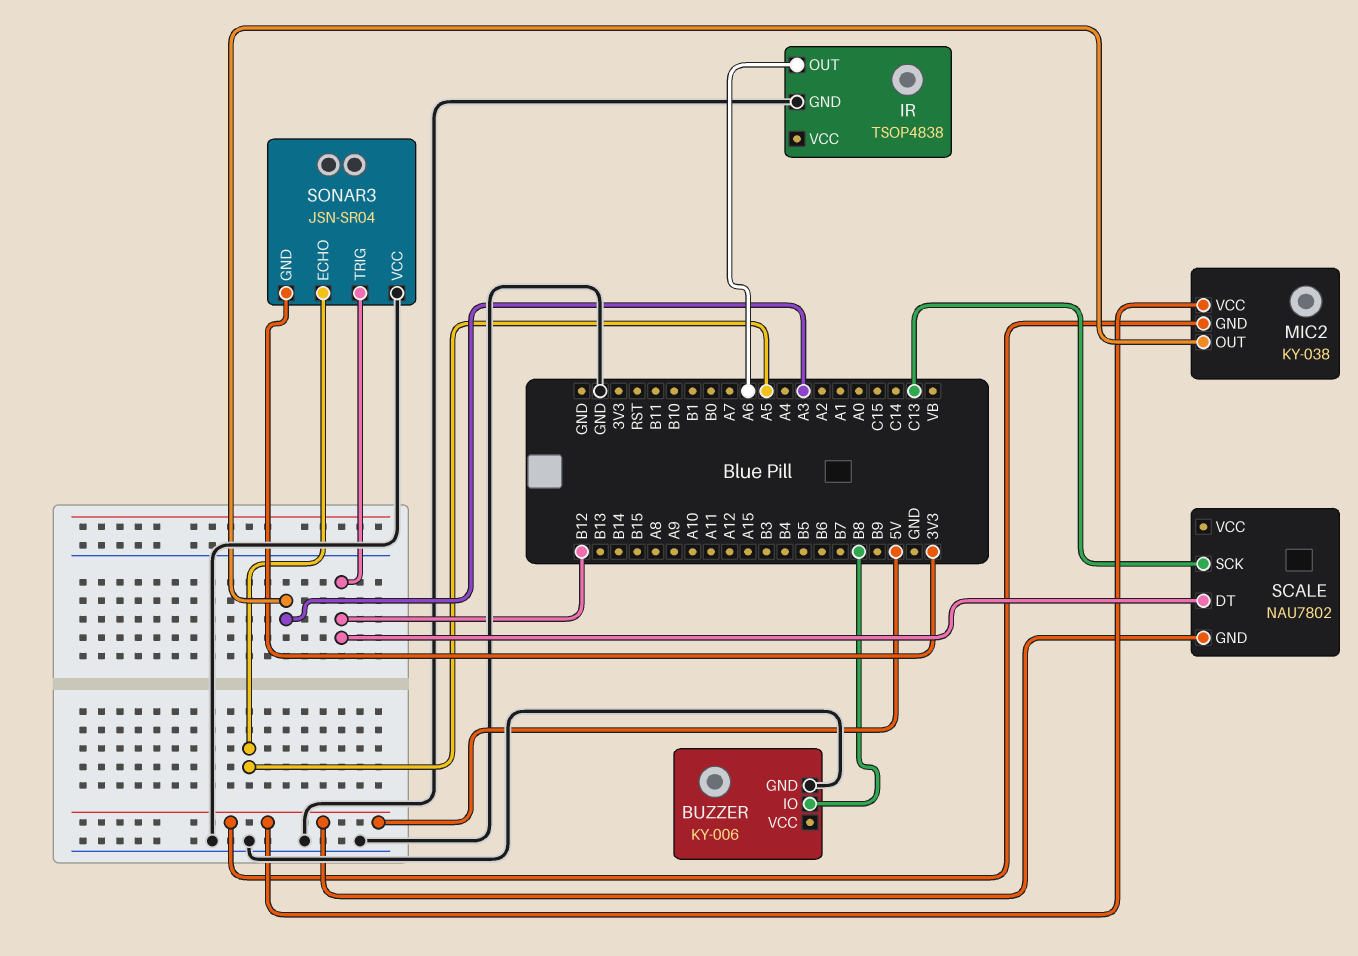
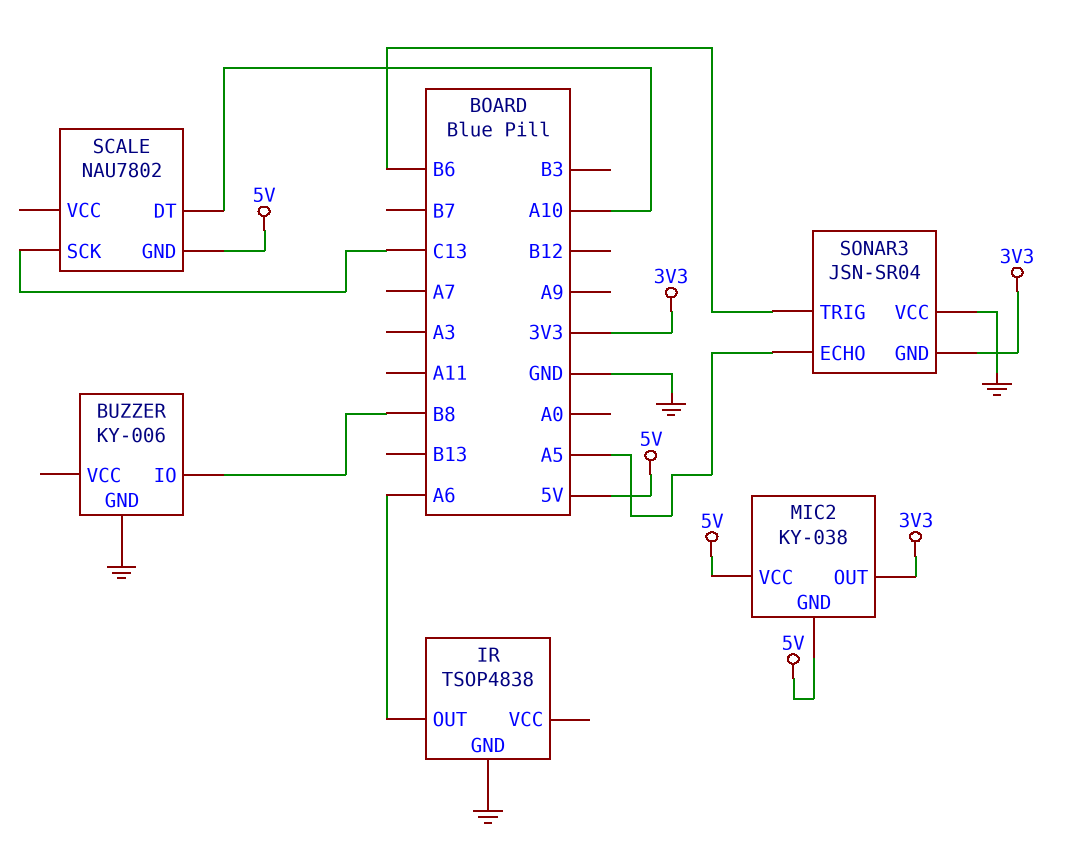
MIC2 pin OUT: A3 -> 3V3
SCALE pin DT: B12 -> A10
SONAR3 pin TRIG: B12 -> B6

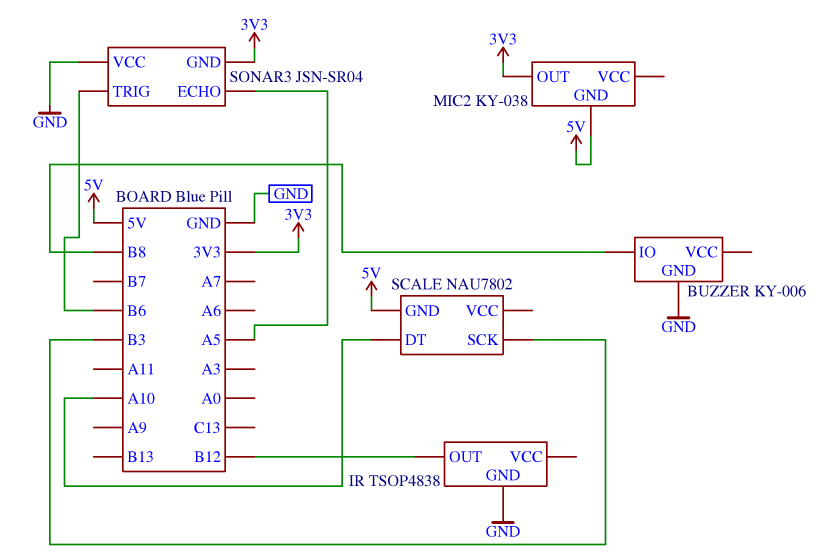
IR pin OUT: A6 -> B12
MIC2 pin VCC: 5V -> none
SCALE pin SCK: C13 -> B3

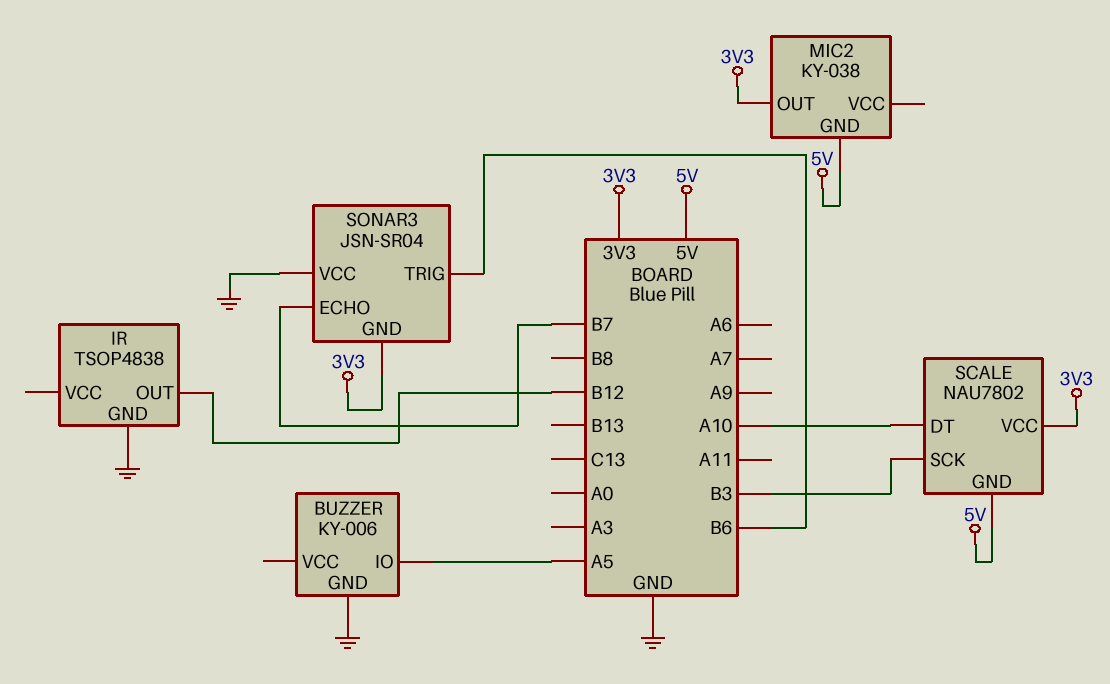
BUZZER pin IO: B8 -> A5
SCALE pin VCC: none -> 3V3
SONAR3 pin ECHO: A5 -> B7

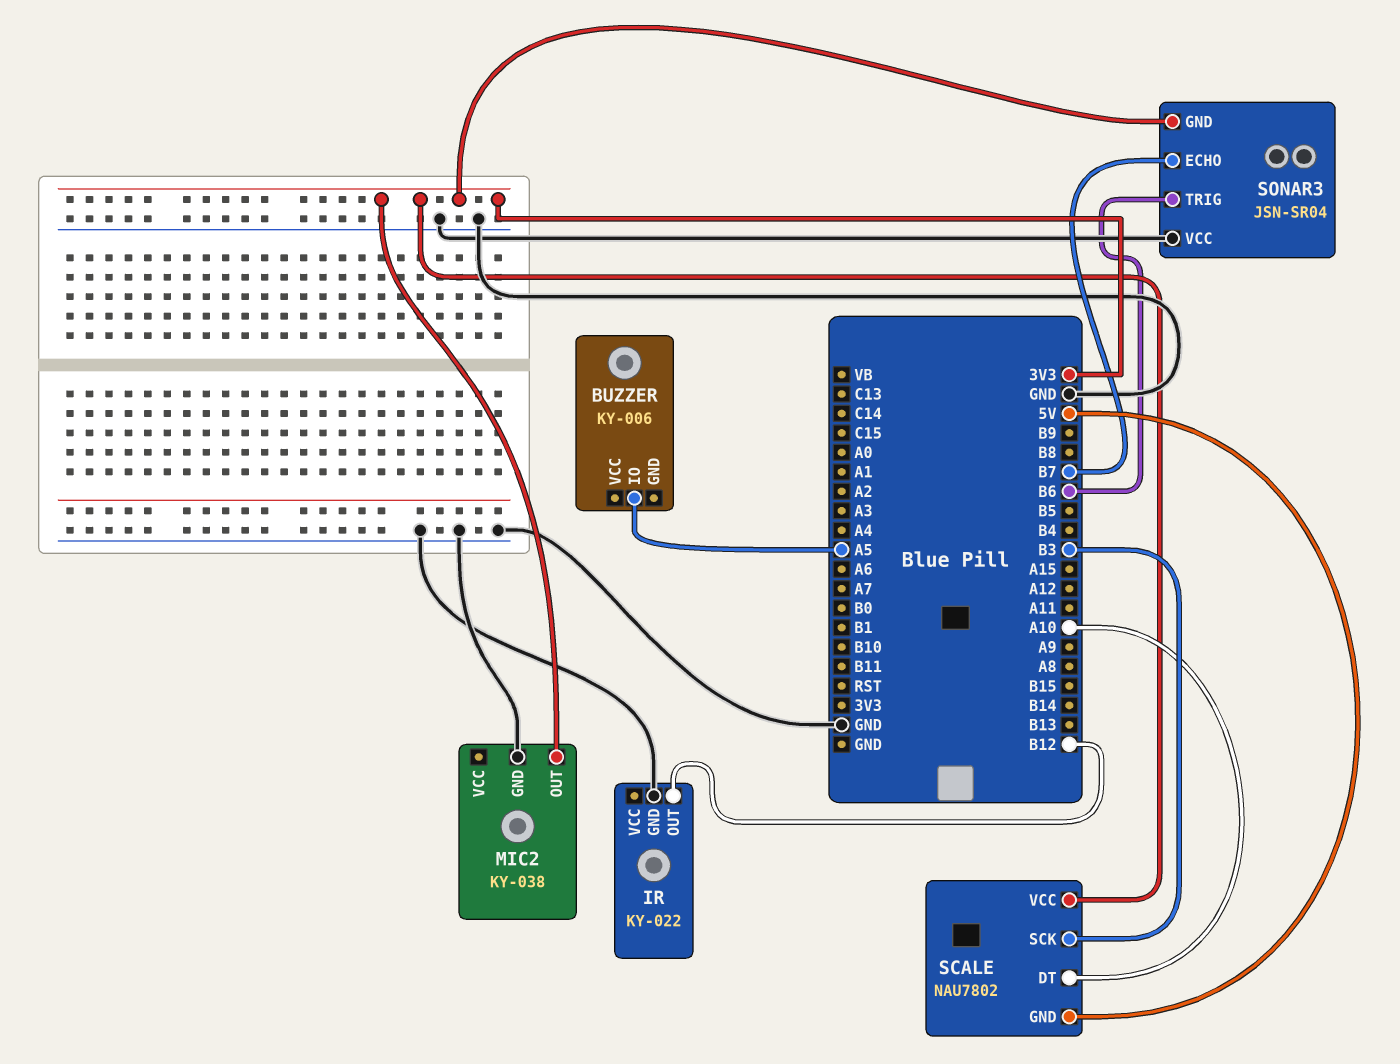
BUZZER pin GND: GND -> none
IR: TSOP4838 -> KY-022
MIC2 pin GND: 5V -> GND

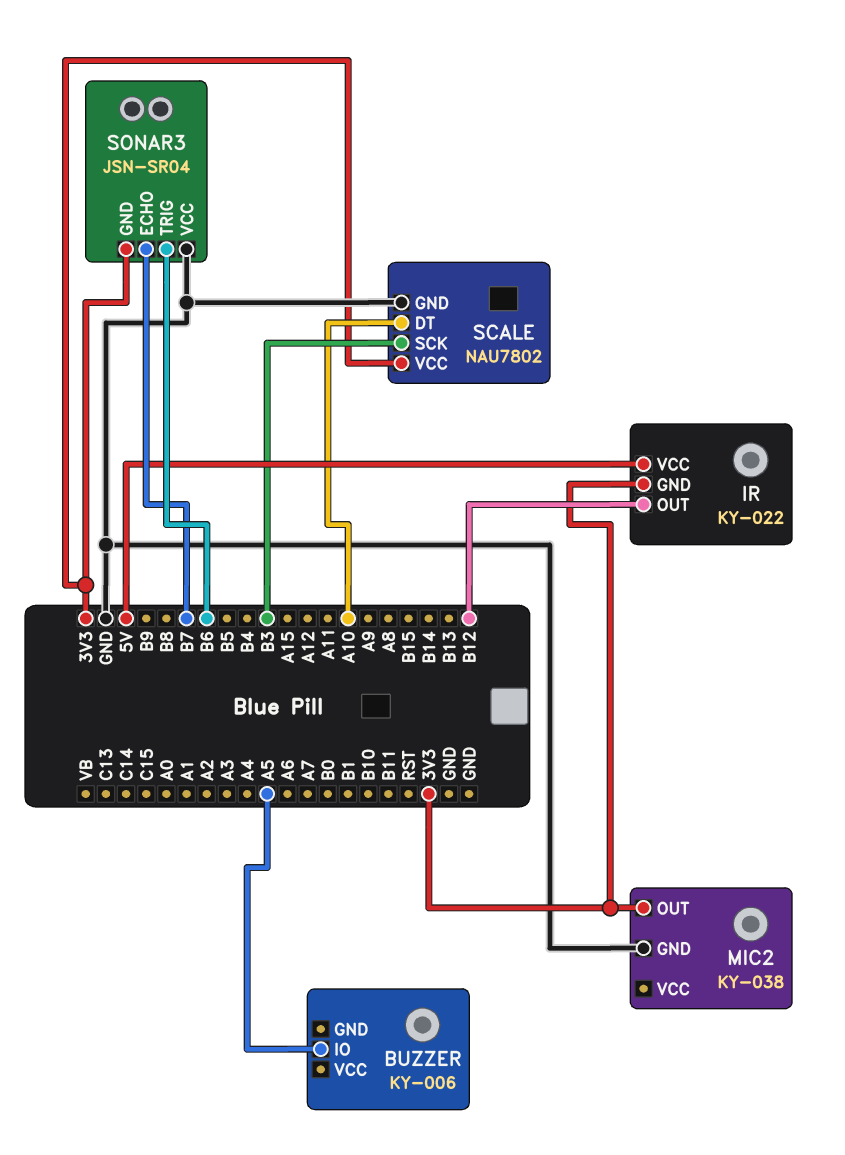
IR pin GND: GND -> 3V3
IR pin VCC: none -> 5V
SCALE pin GND: 5V -> GND

